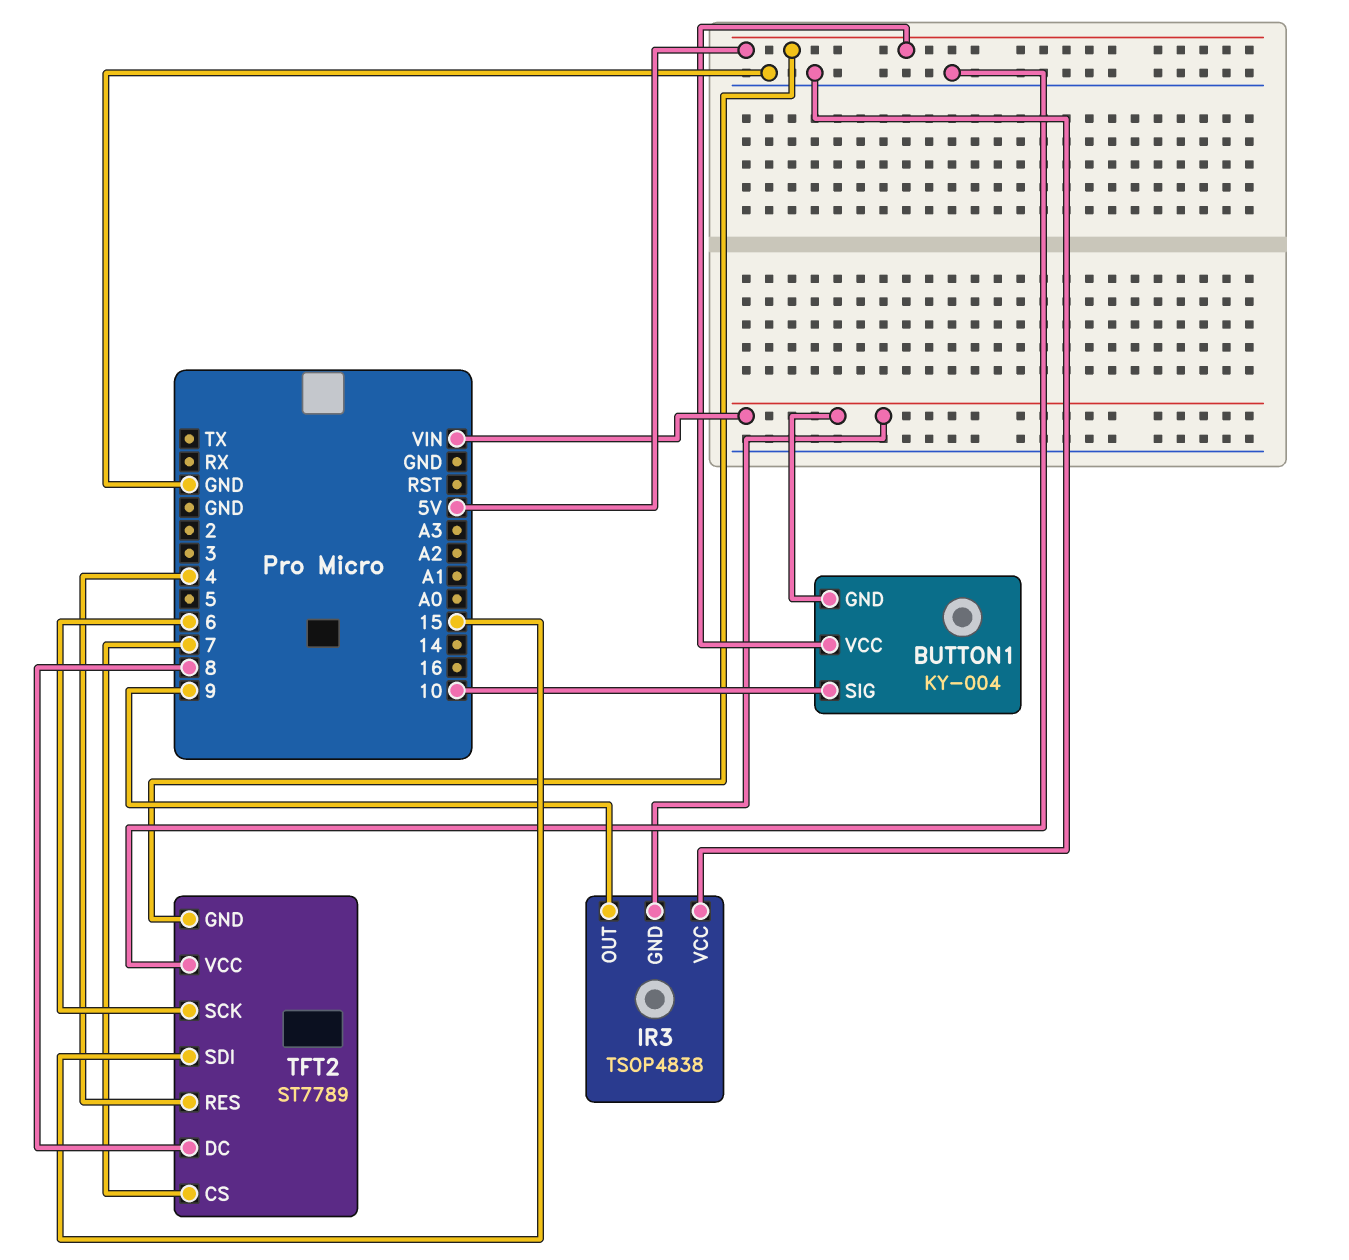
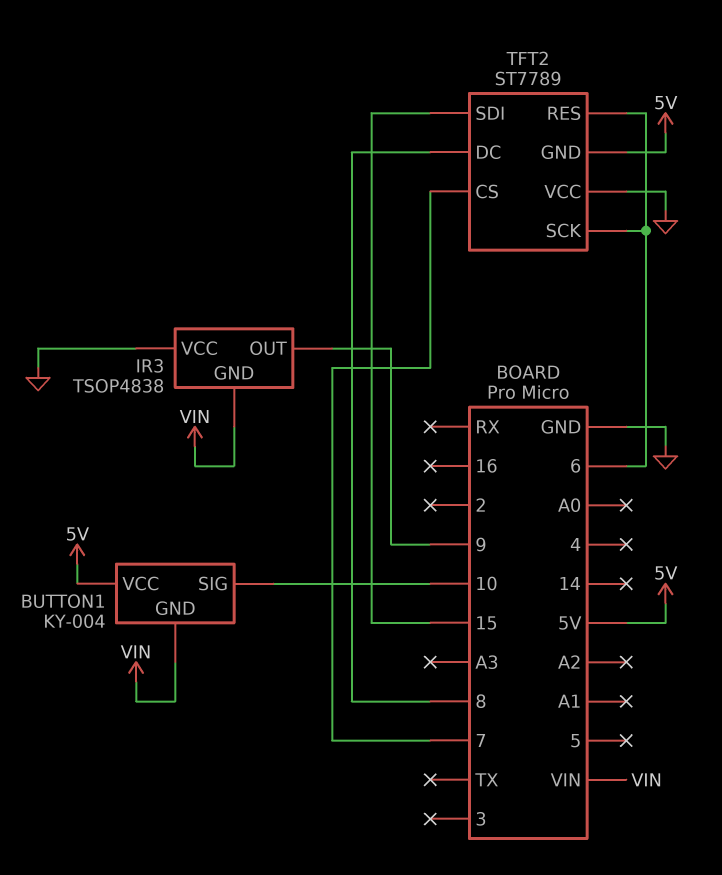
TFT2 pin RES: 4 -> 6

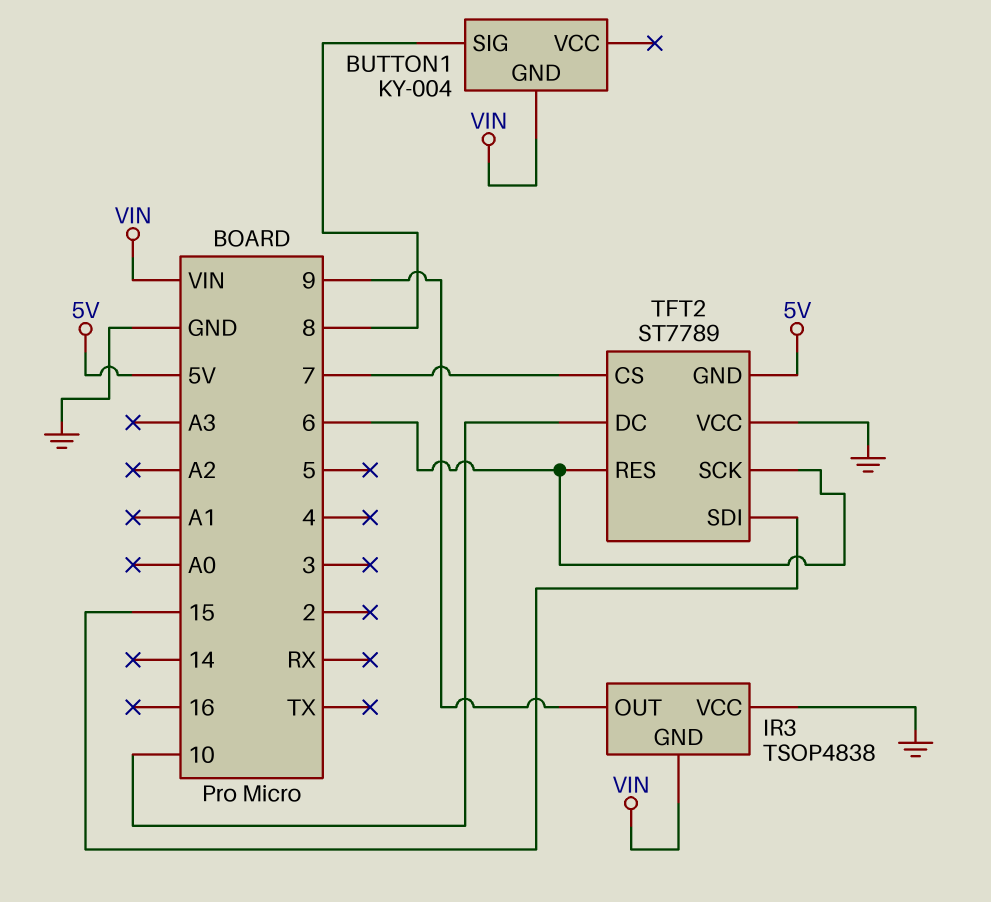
BUTTON1 pin SIG: 10 -> 8
BUTTON1 pin VCC: 5V -> none
TFT2 pin DC: 8 -> 10

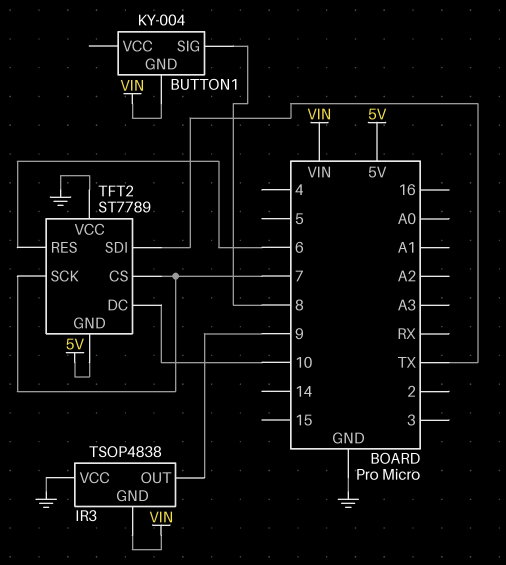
TFT2 pin SCK: 6 -> 7
TFT2 pin SDI: 15 -> TX

